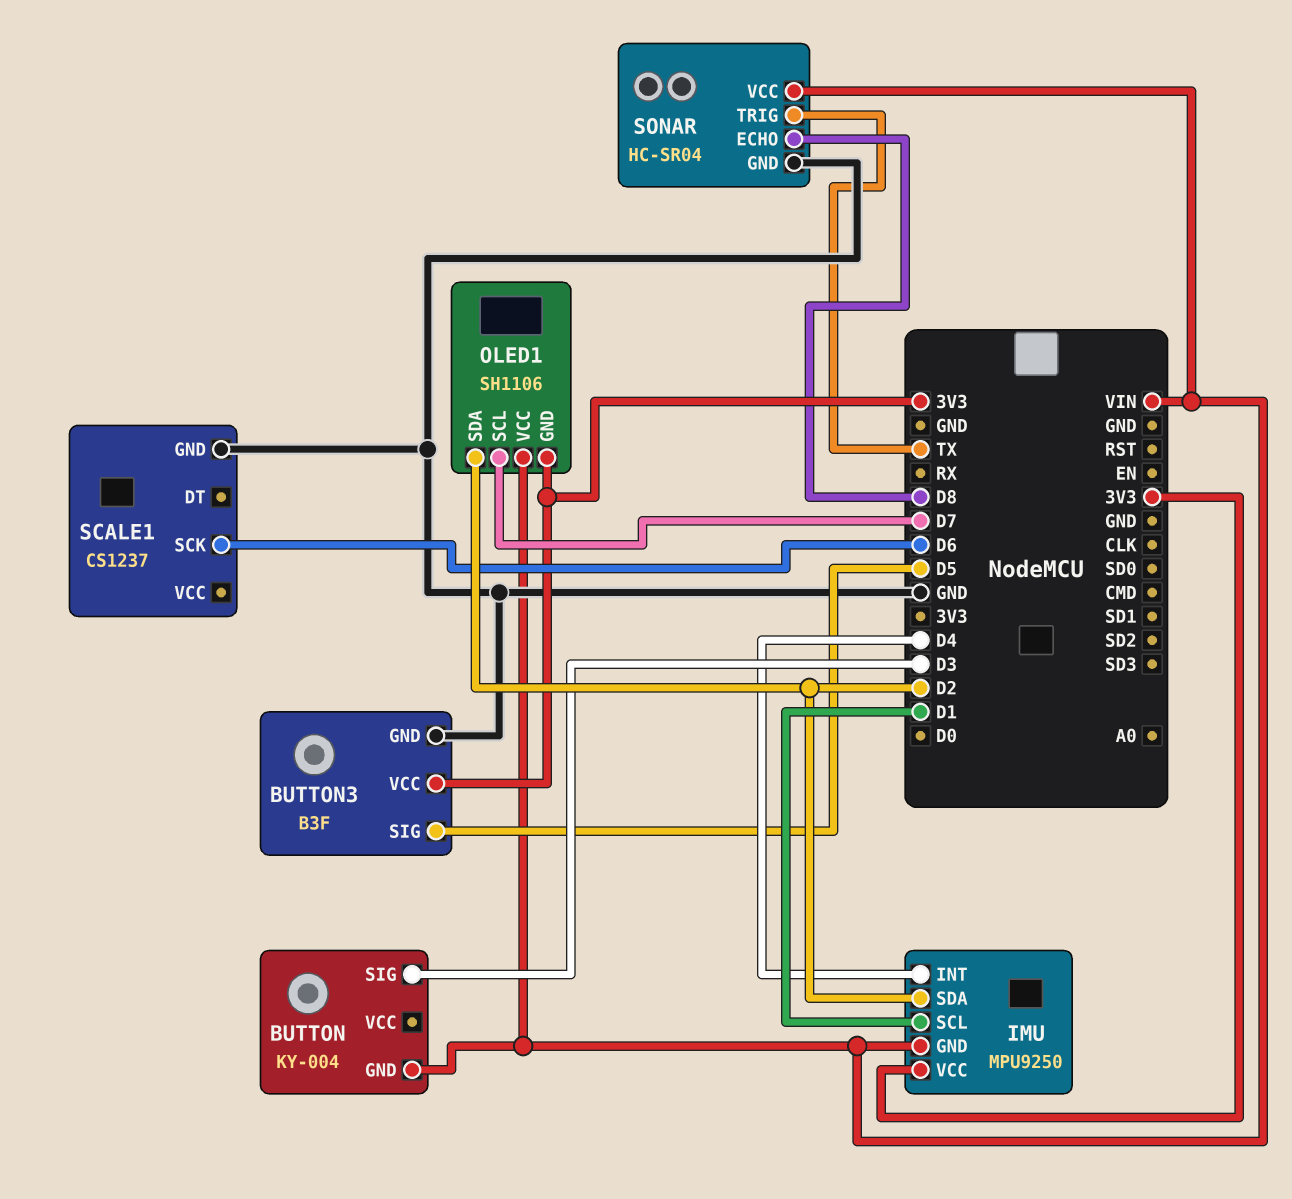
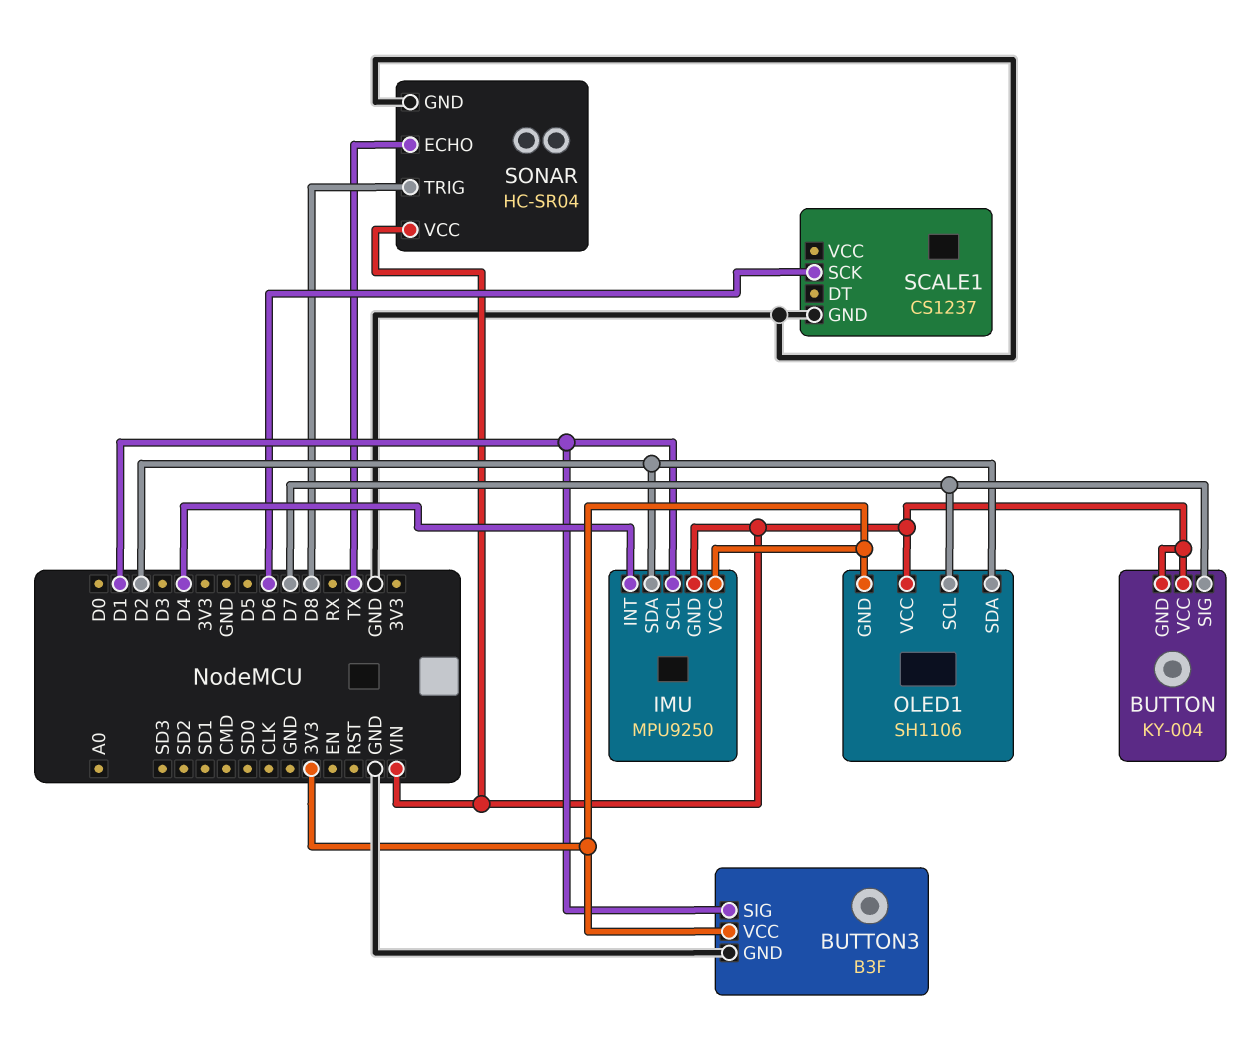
BUTTON pin SIG: D3 -> D7
BUTTON pin VCC: none -> VIN
BUTTON3 pin SIG: D5 -> D1
SONAR pin ECHO: D8 -> TX
SONAR pin TRIG: TX -> D8

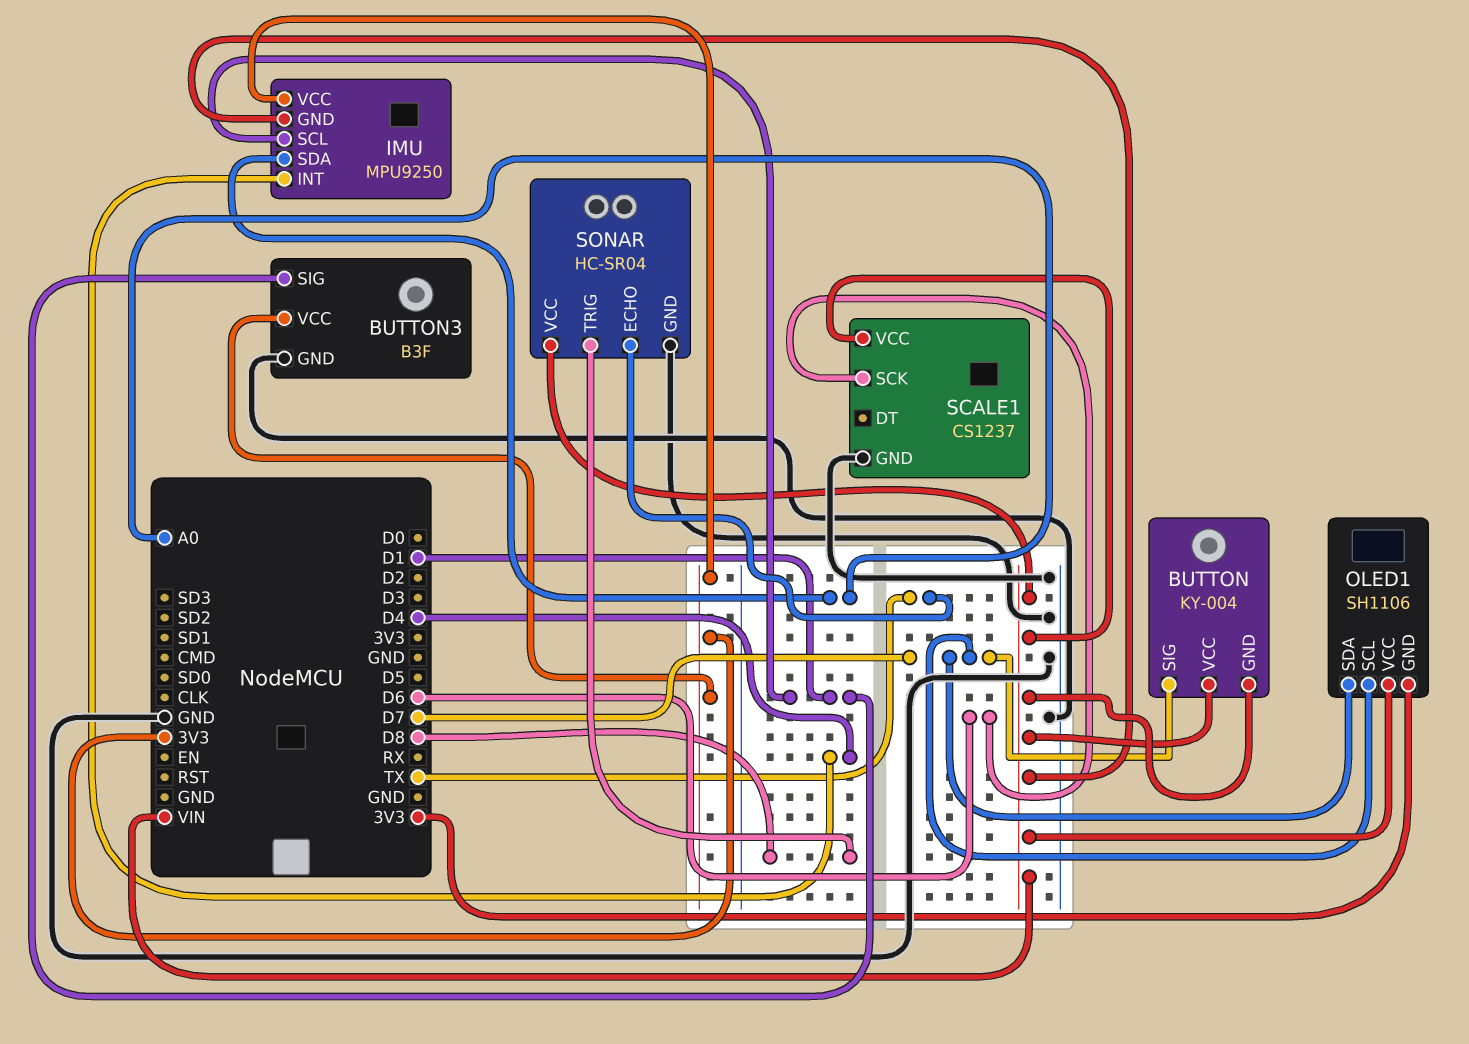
IMU pin SDA: D2 -> A0
OLED1 pin SDA: D2 -> D7
SCALE1 pin VCC: none -> VIN

